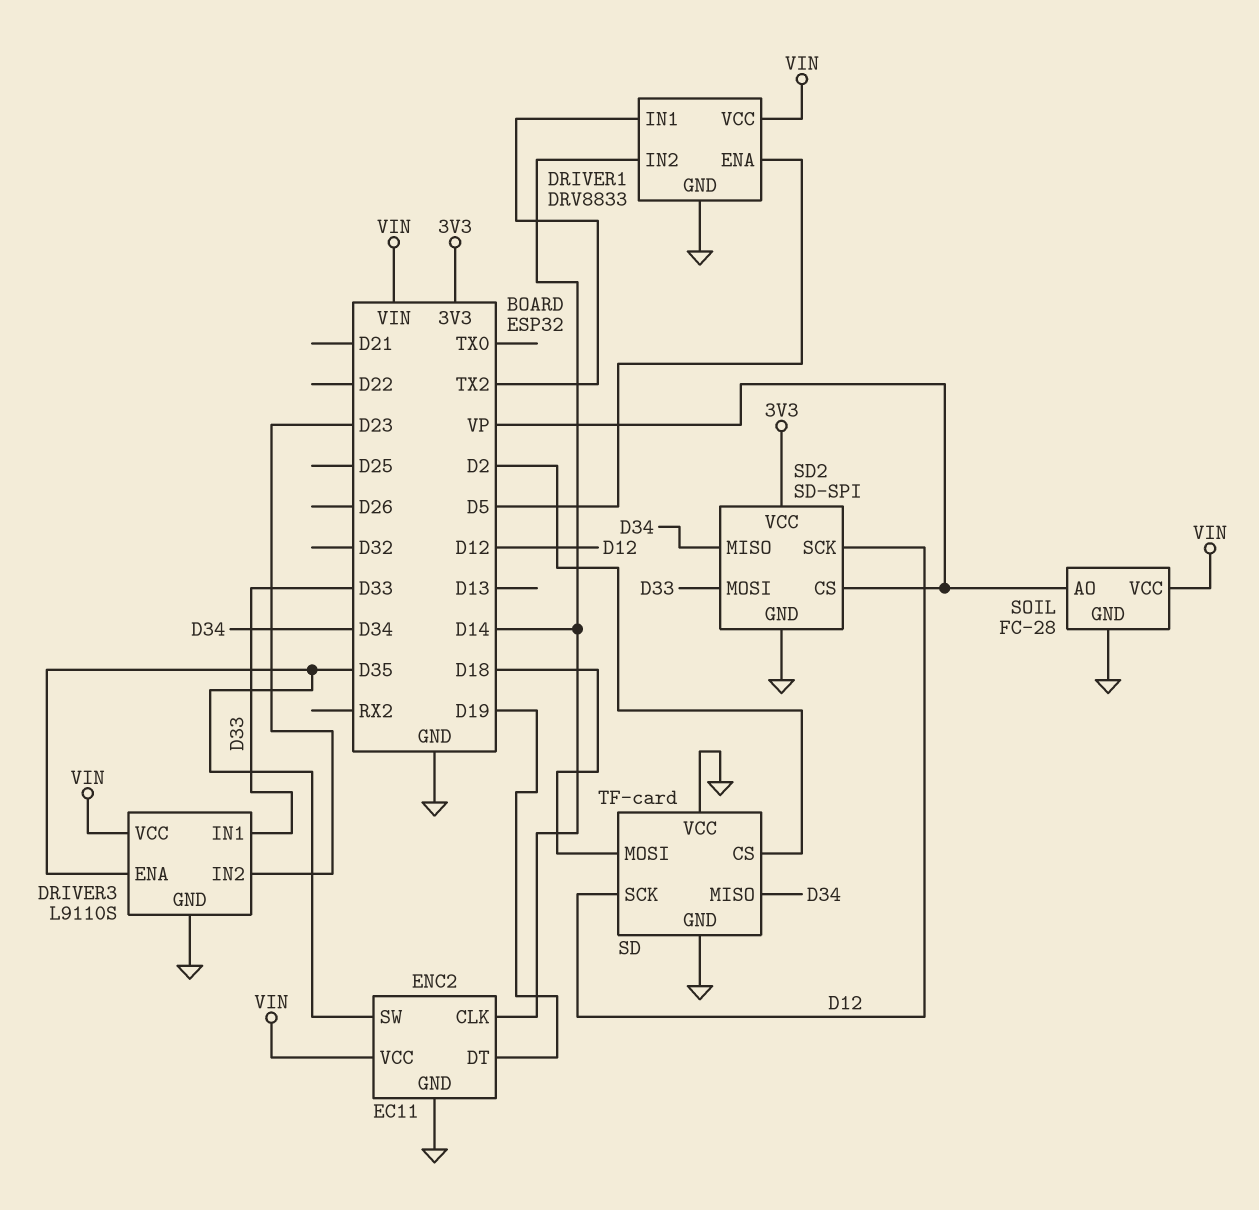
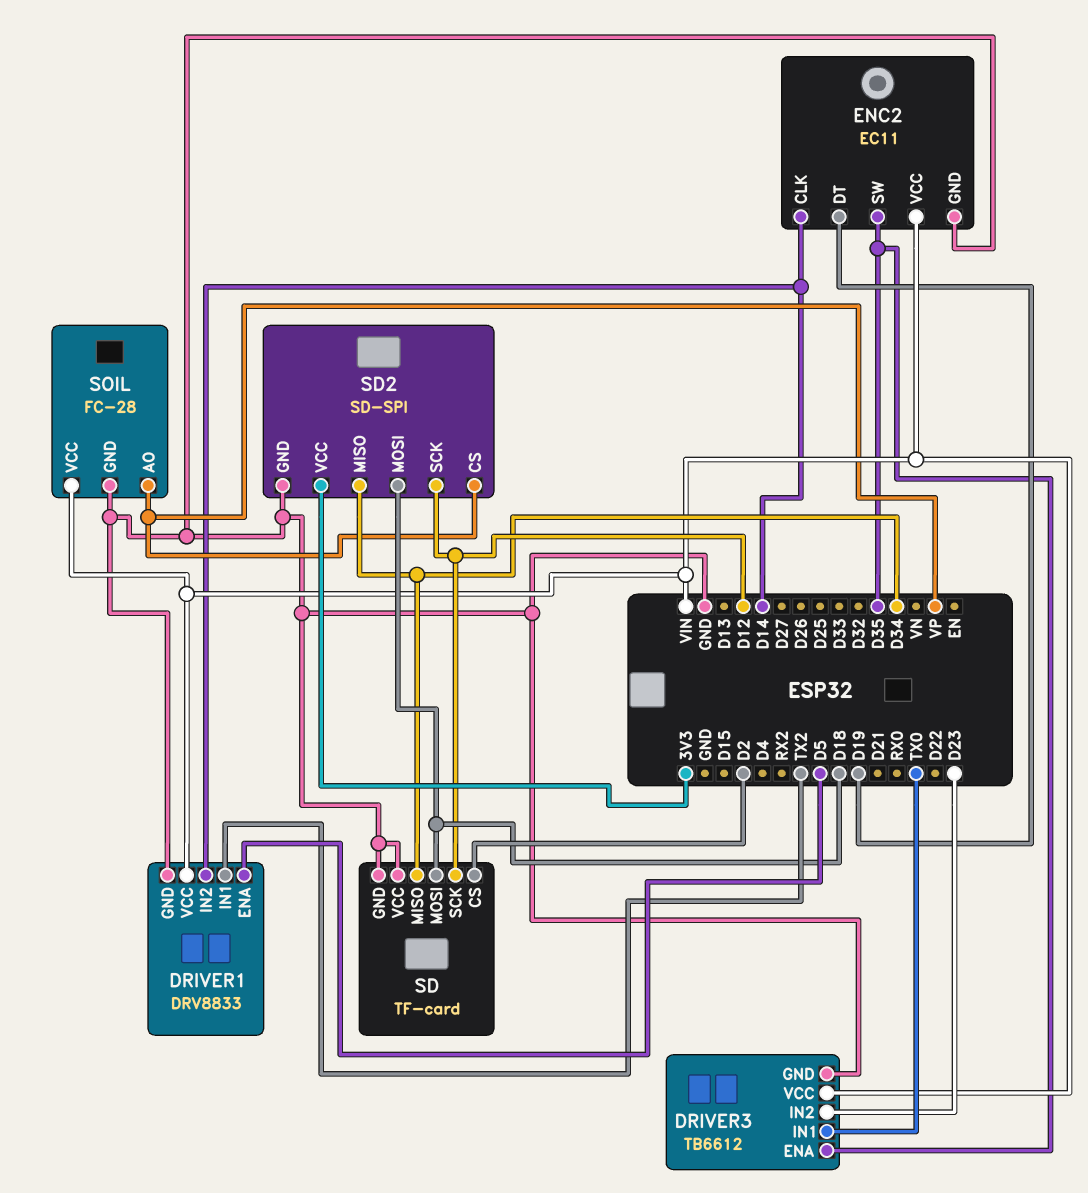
DRIVER3: L9110S -> TB6612
DRIVER3 pin IN1: D33 -> TX0
SD2 pin MOSI: D33 -> D18

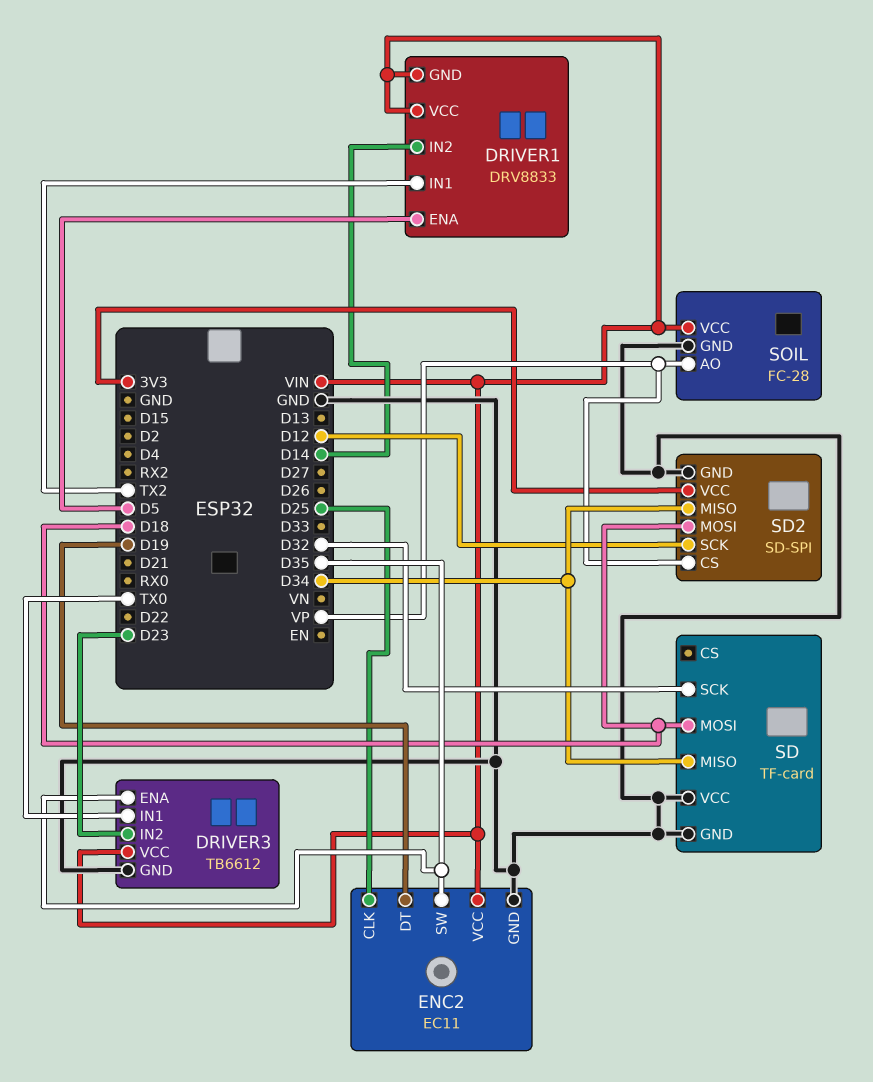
DRIVER1 pin GND: GND -> VIN
ENC2 pin CLK: D14 -> D25
SD pin CS: D2 -> none
SD pin SCK: D12 -> D32

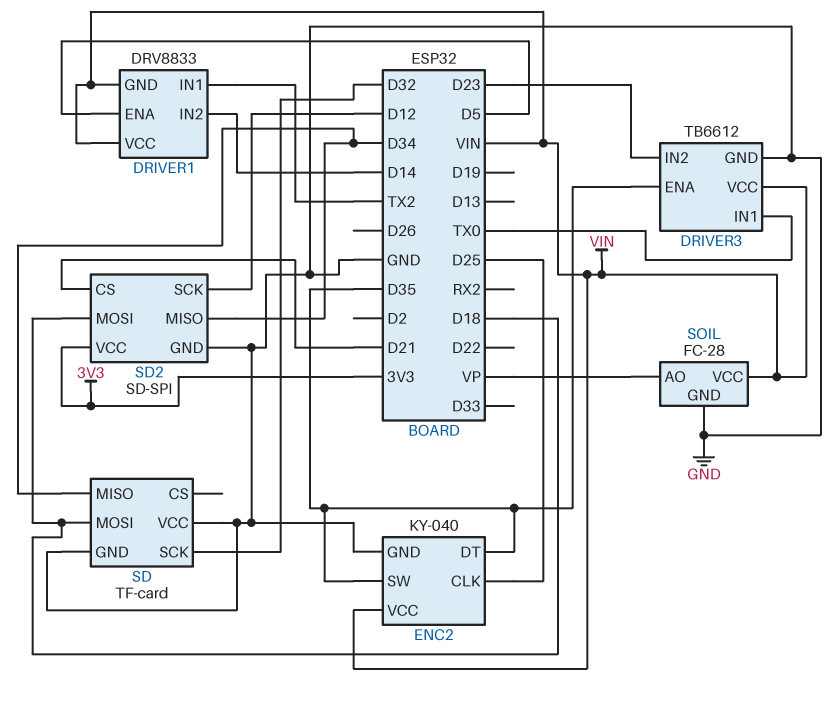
ENC2: EC11 -> KY-040
ENC2 pin DT: D19 -> D35
SD2 pin CS: VP -> D21

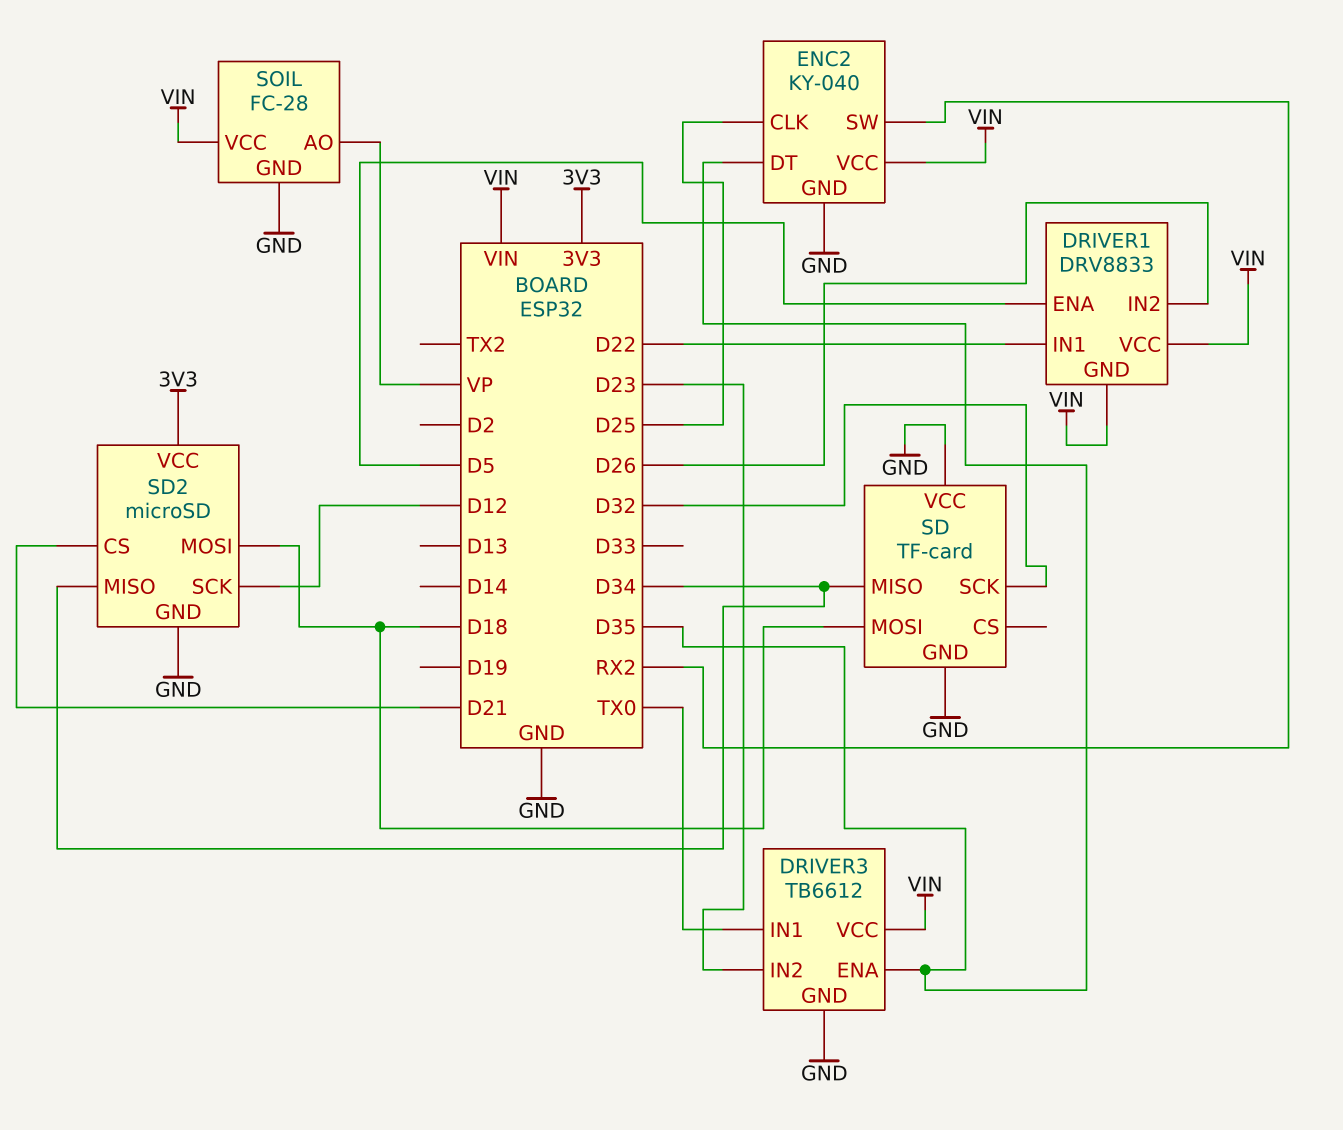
DRIVER1 pin IN1: TX2 -> D22
DRIVER1 pin IN2: D14 -> D26
ENC2 pin SW: D35 -> RX2
SD2: SD-SPI -> microSD

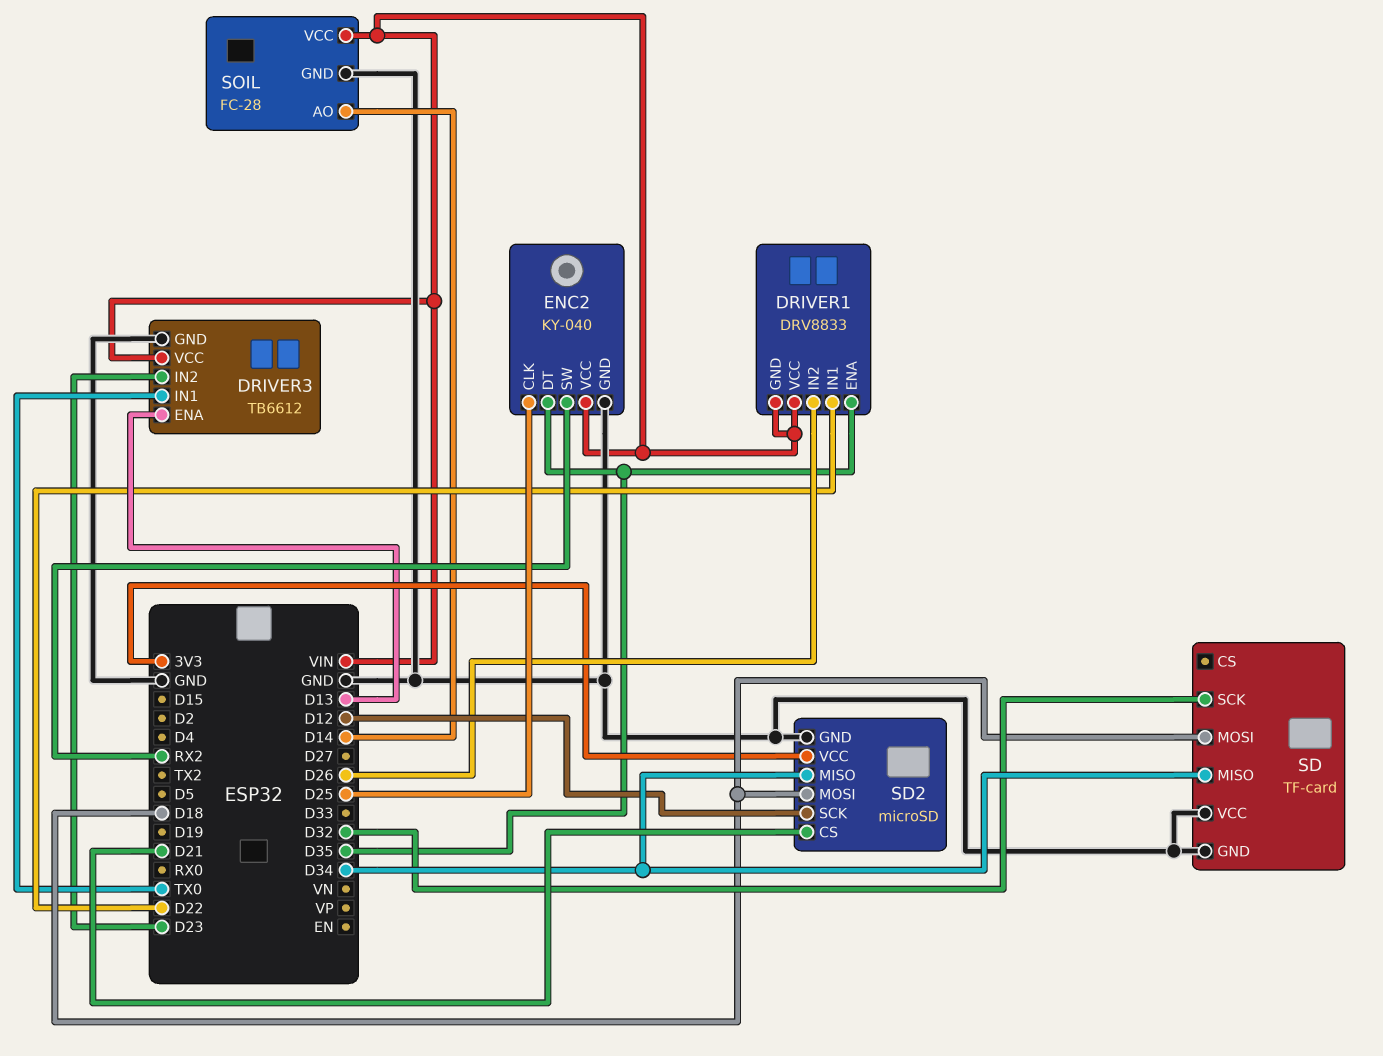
DRIVER1 pin ENA: D5 -> D35
DRIVER3 pin ENA: D35 -> D13
SOIL pin AO: VP -> D14

